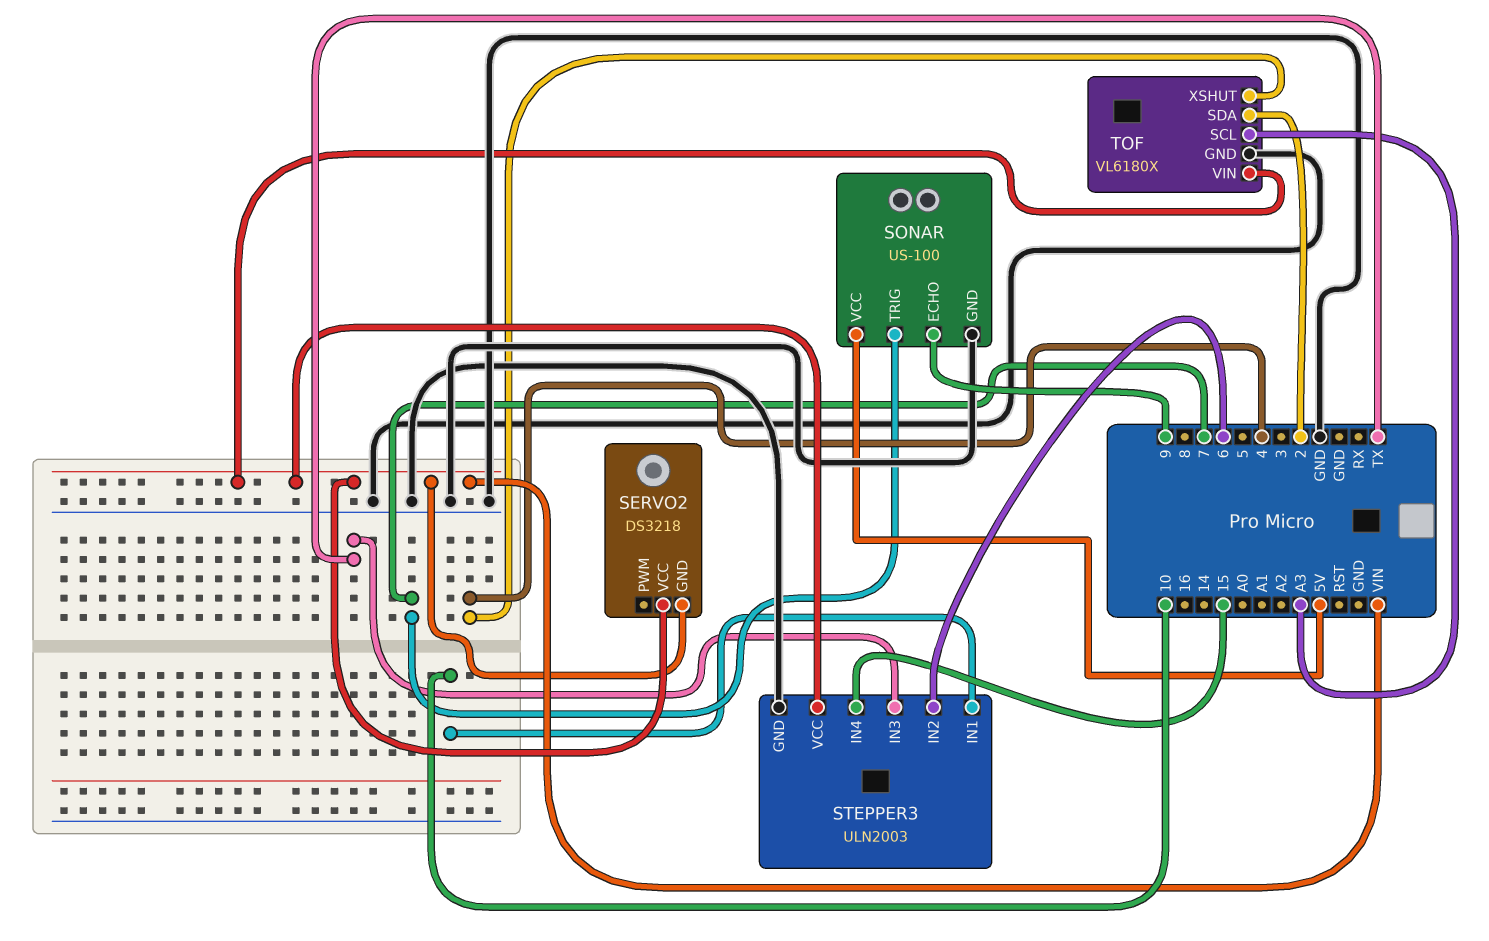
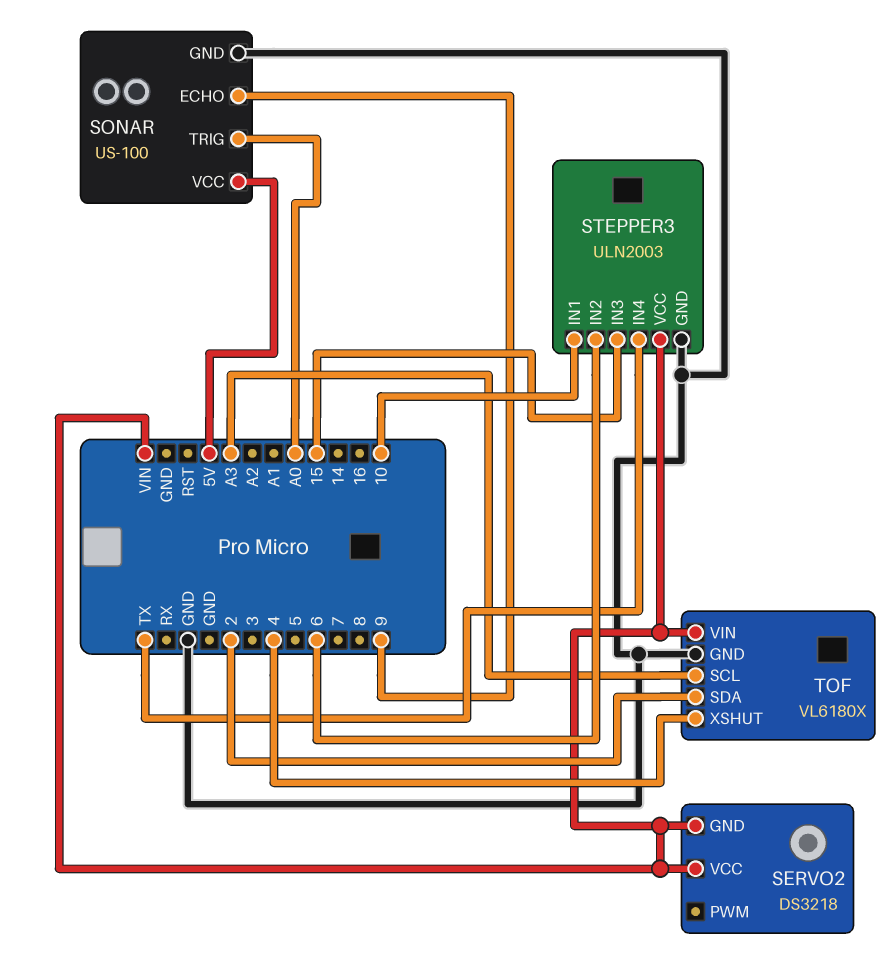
SONAR pin TRIG: 7 -> A0
STEPPER3 pin IN3: TX -> 15
STEPPER3 pin IN4: 15 -> TX

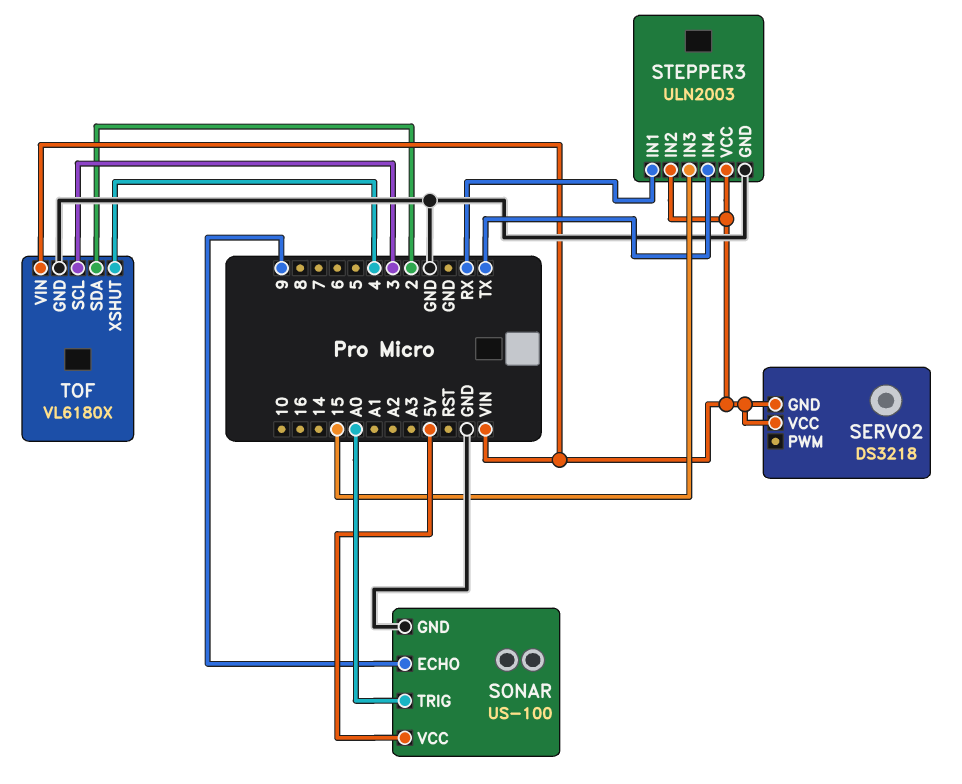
STEPPER3 pin IN1: 10 -> RX
STEPPER3 pin IN2: 6 -> VIN
TOF pin SCL: A3 -> 3

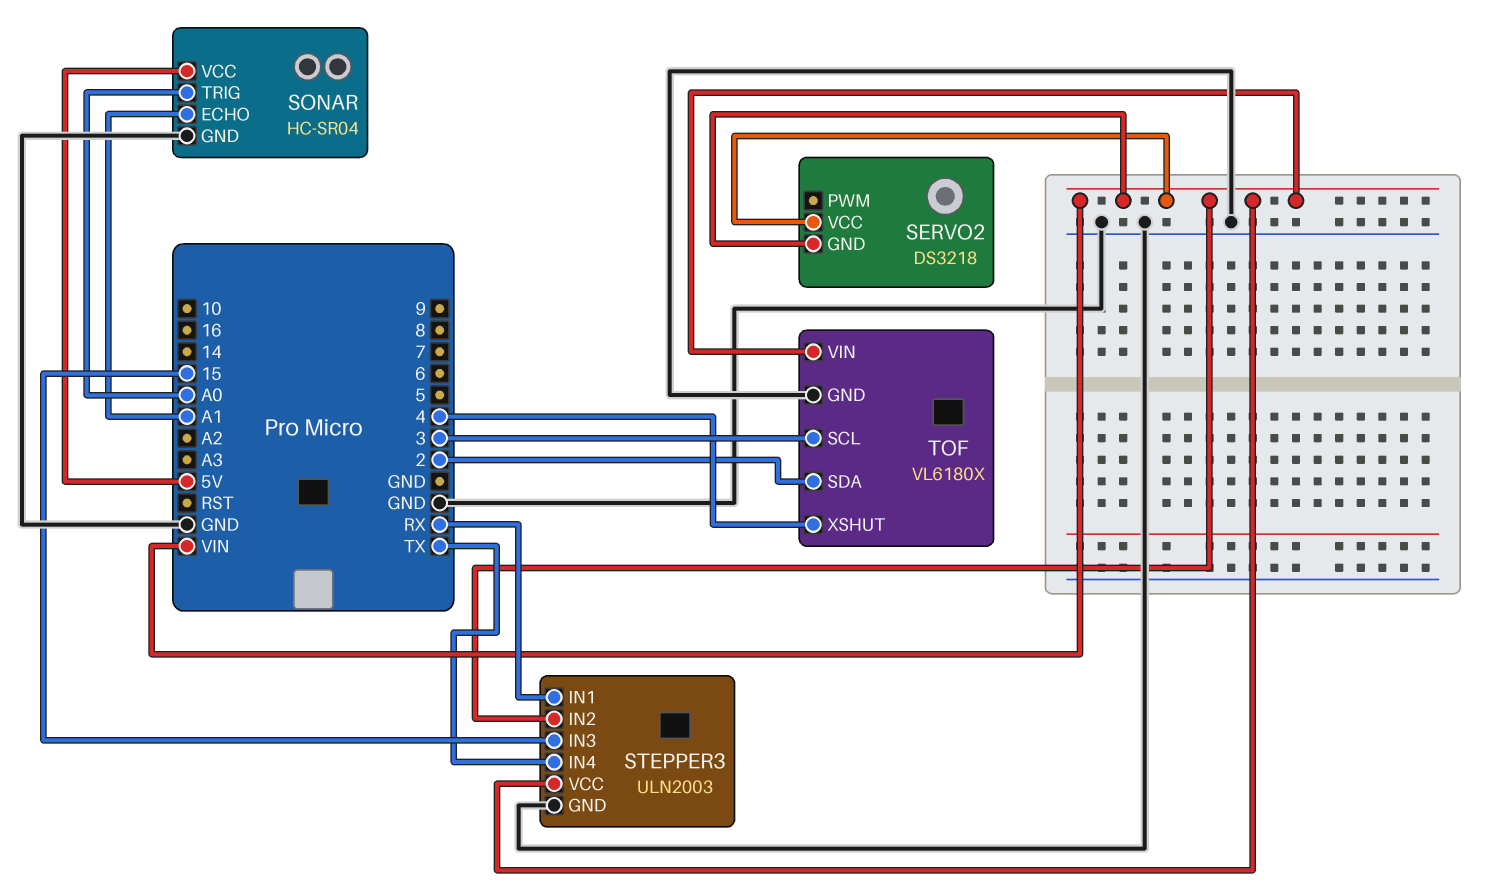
SONAR: US-100 -> HC-SR04
SONAR pin ECHO: 9 -> A1

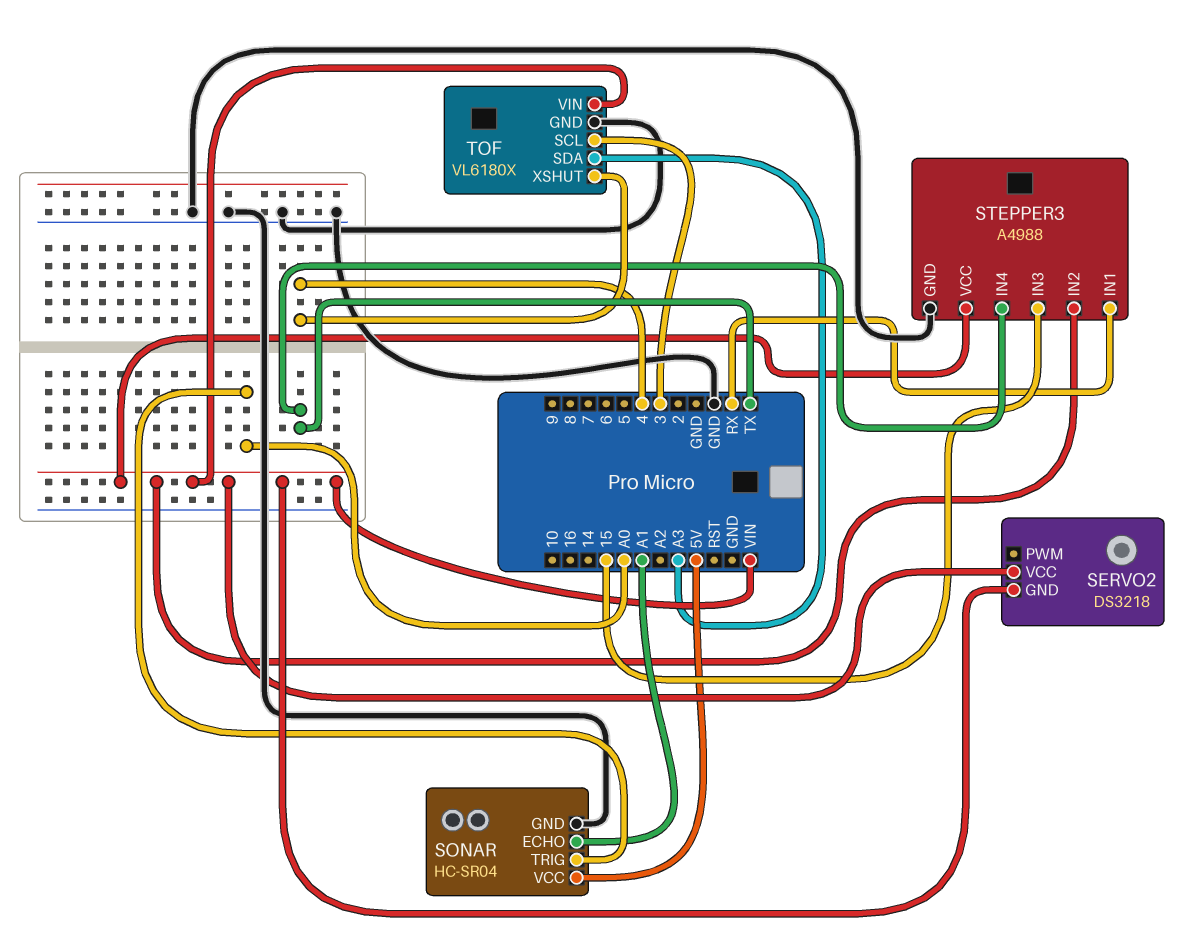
STEPPER3: ULN2003 -> A4988
TOF pin SDA: 2 -> A3

